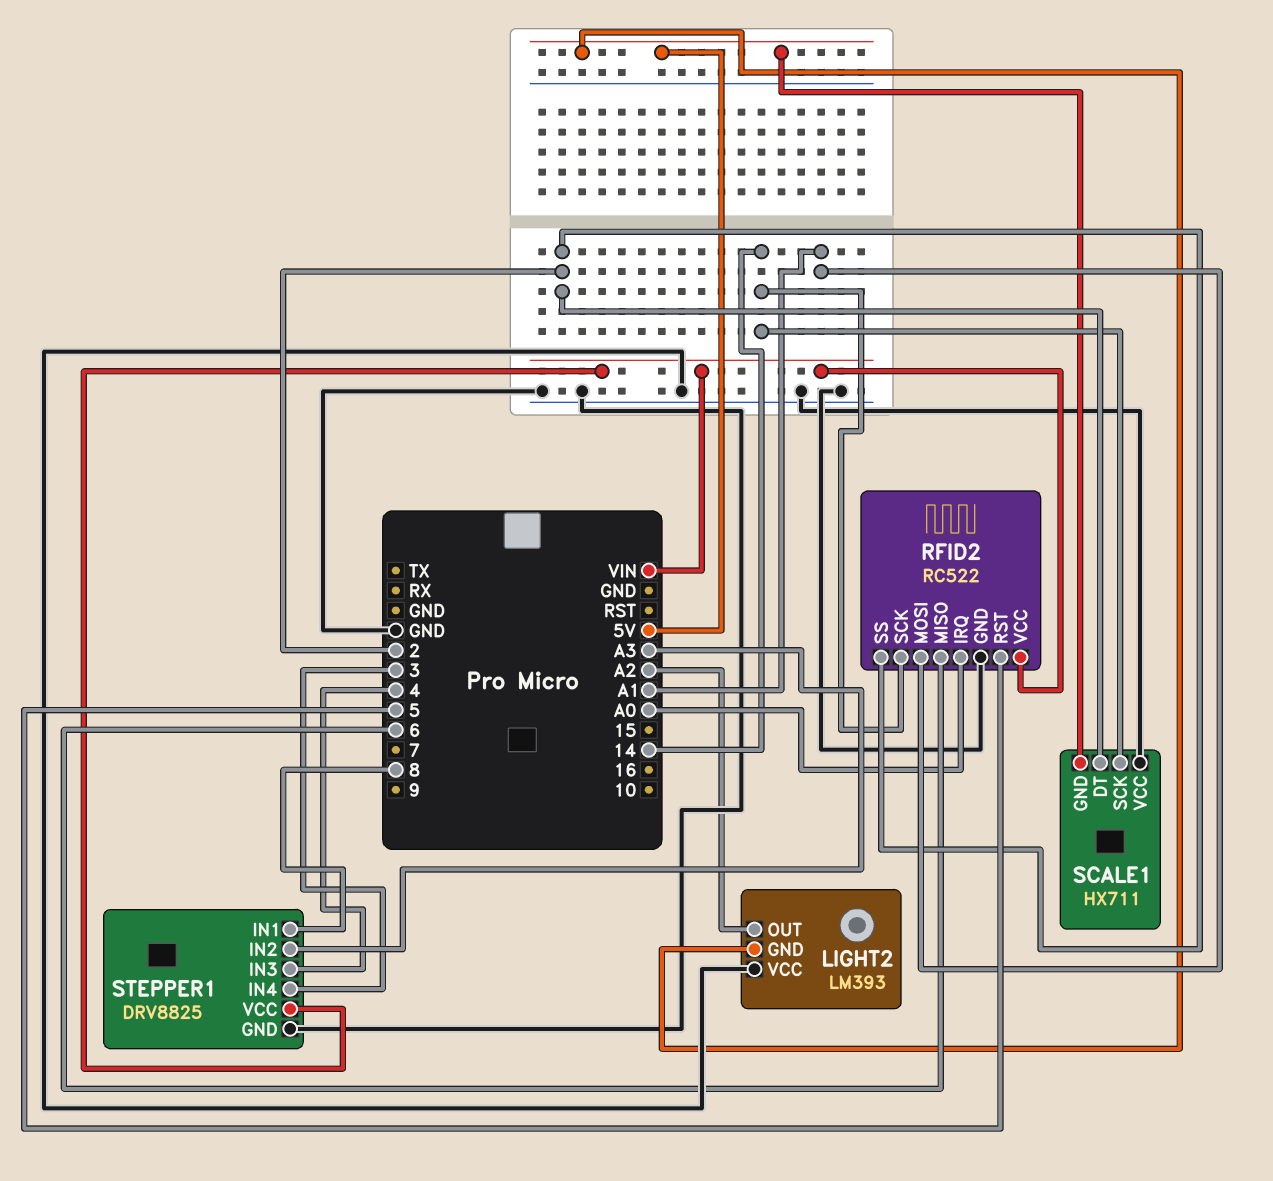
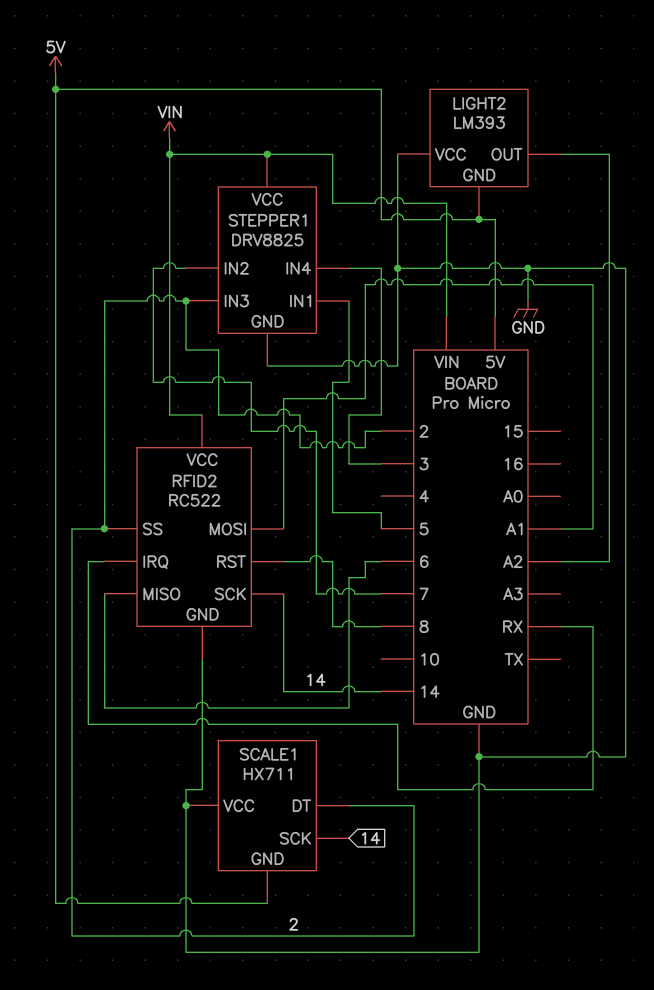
RFID2 pin IRQ: A0 -> RX
RFID2 pin RST: 5 -> 8
STEPPER1 pin IN1: 8 -> 5
STEPPER1 pin IN2: A3 -> 7
STEPPER1 pin IN3: 4 -> 2

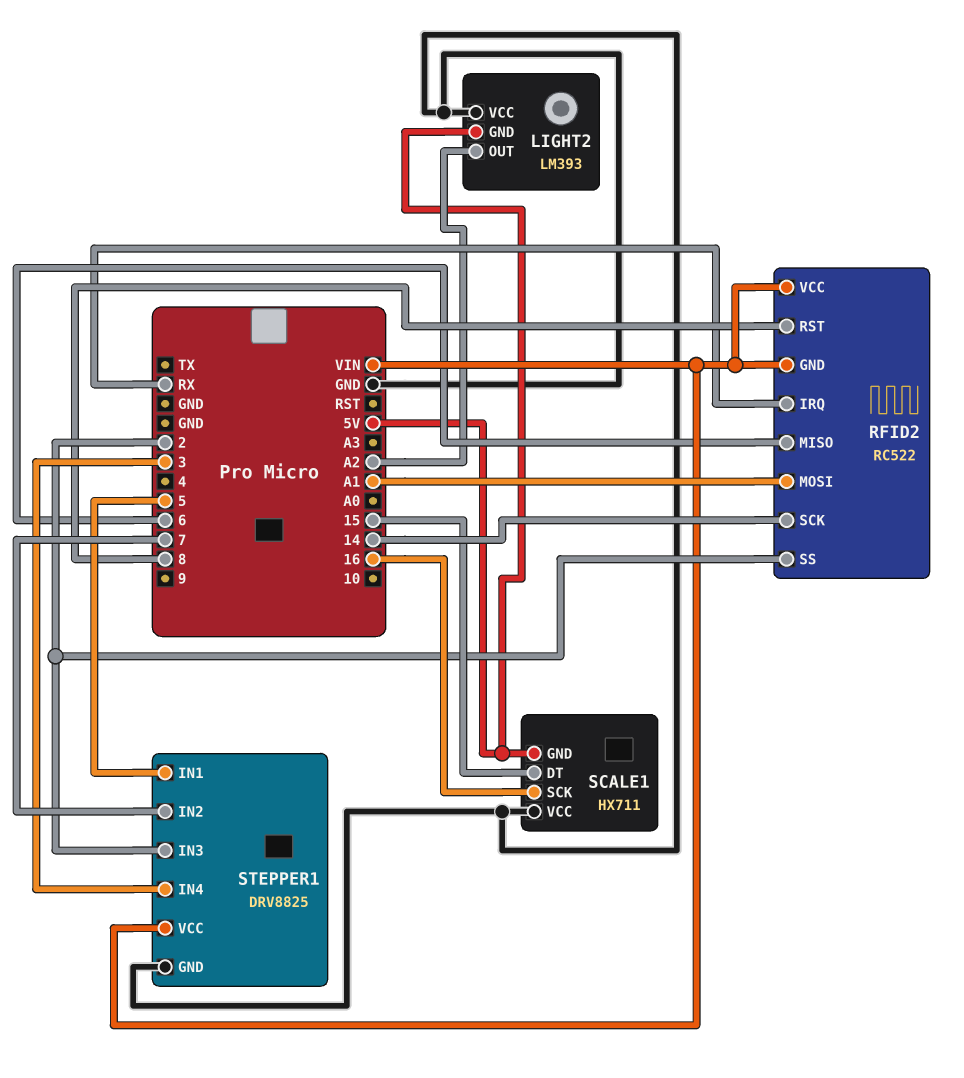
RFID2 pin GND: GND -> VIN
SCALE1 pin DT: 2 -> 15
SCALE1 pin SCK: 14 -> 16

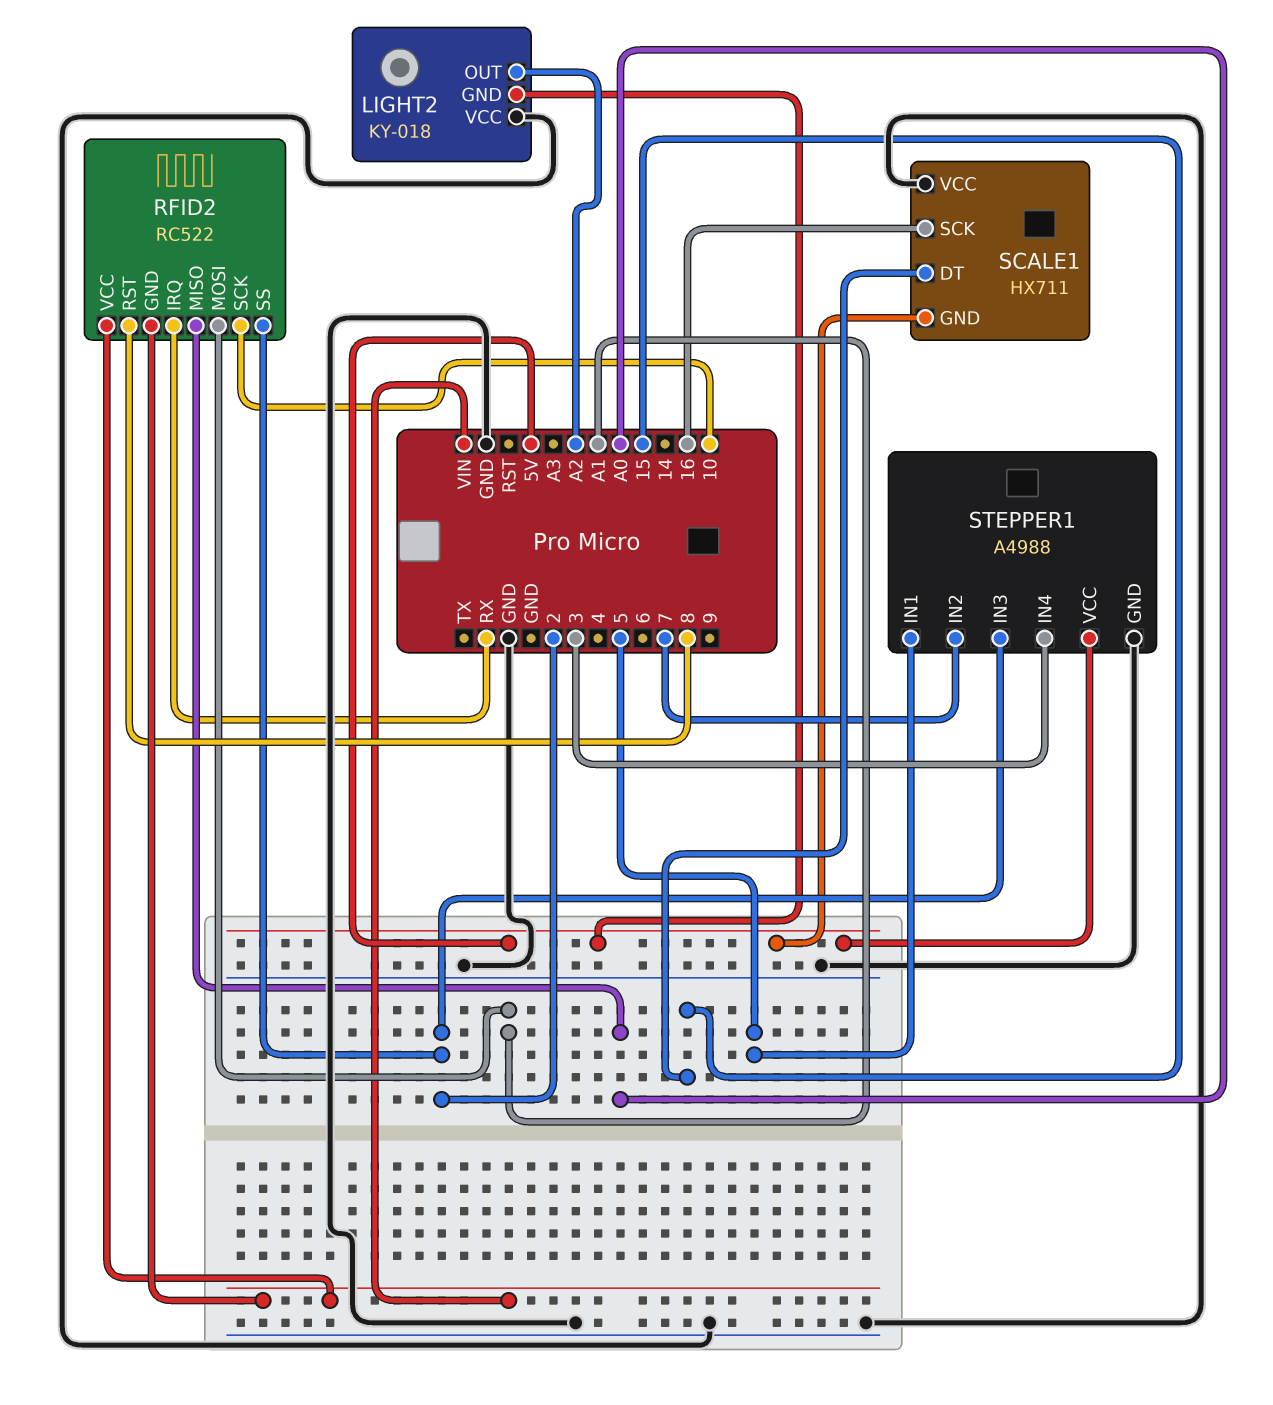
LIGHT2: LM393 -> KY-018
RFID2 pin MISO: 6 -> A0
RFID2 pin SCK: 14 -> 10
STEPPER1: DRV8825 -> A4988
STEPPER1 pin VCC: VIN -> 5V

